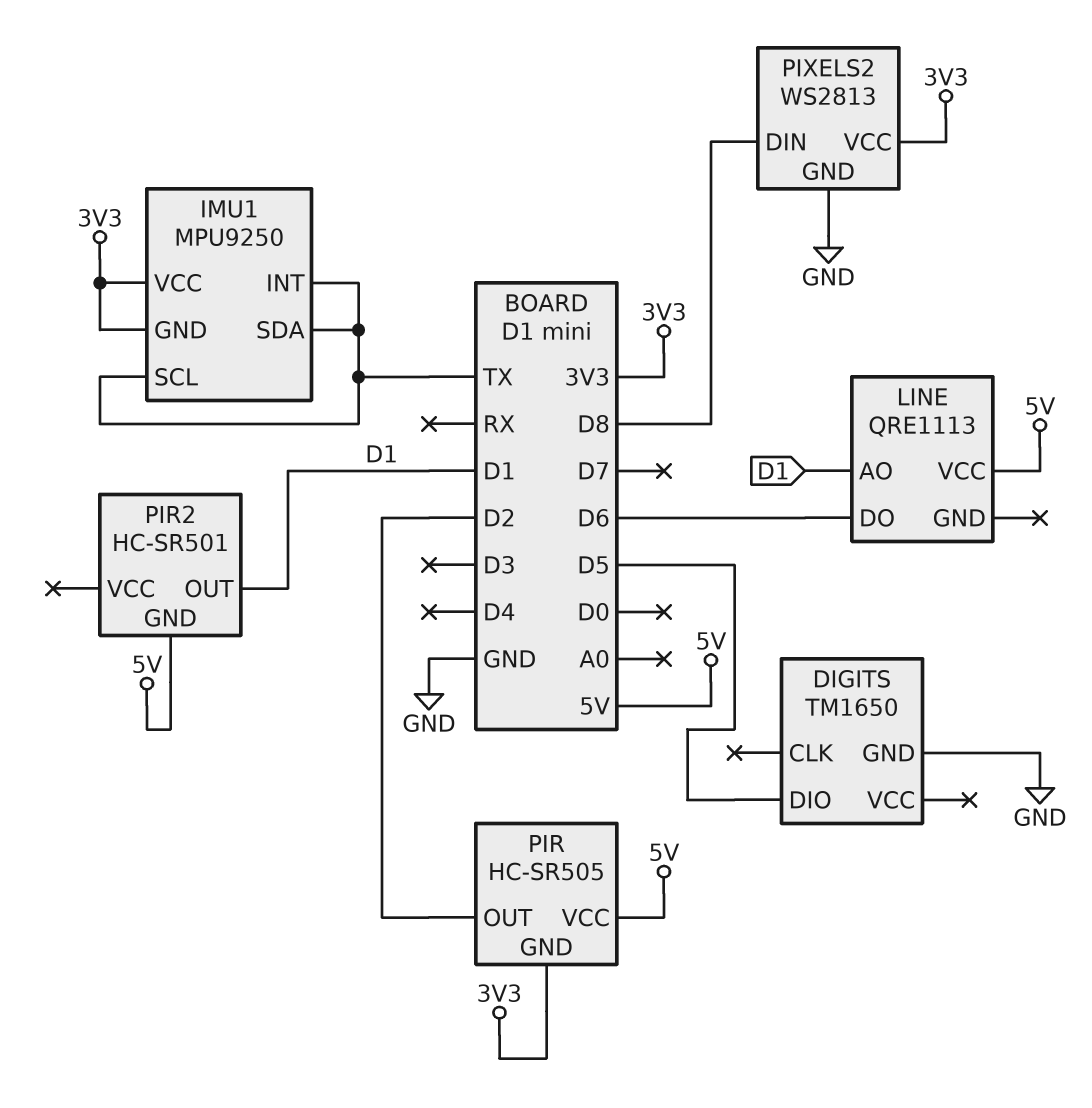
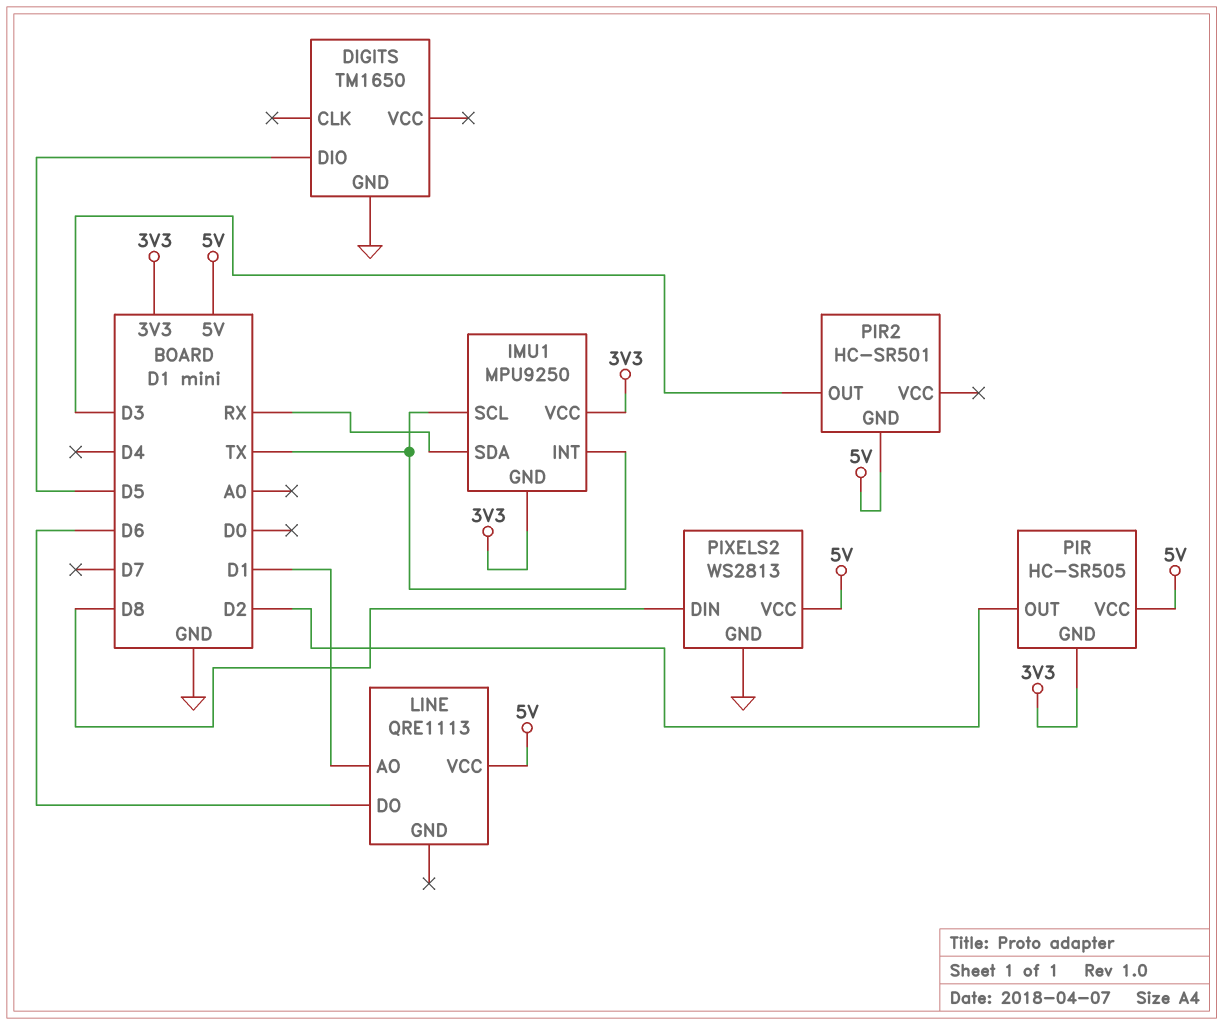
IMU1 pin SDA: TX -> RX
PIR2 pin OUT: D1 -> D3
PIXELS2 pin VCC: 3V3 -> 5V

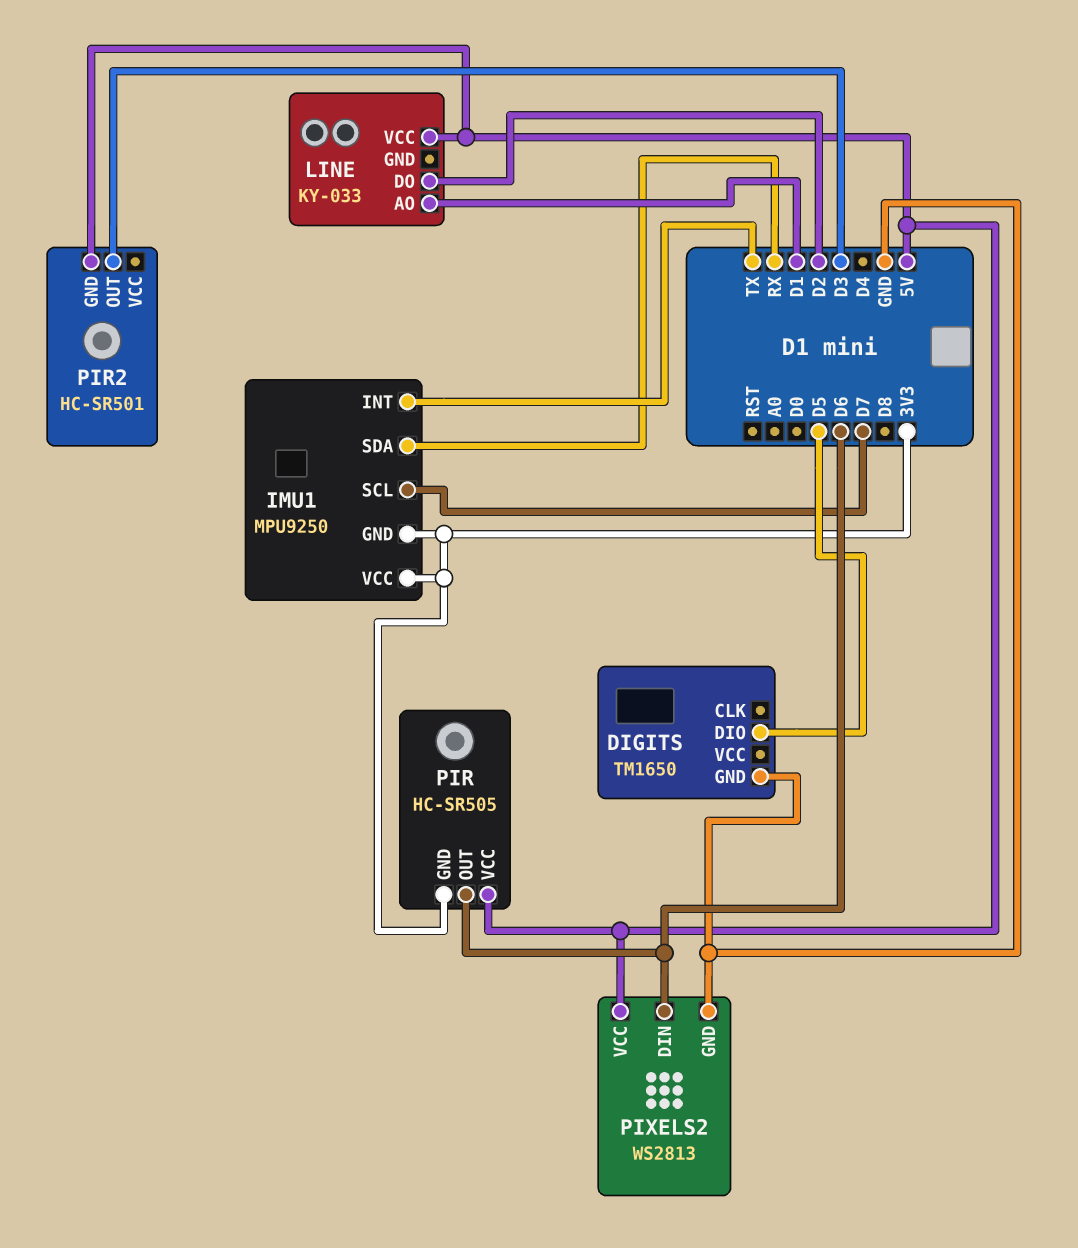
IMU1 pin SCL: TX -> D7
LINE: QRE1113 -> KY-033
LINE pin DO: D6 -> D2
PIR pin OUT: D2 -> D6
PIXELS2 pin DIN: D8 -> D6

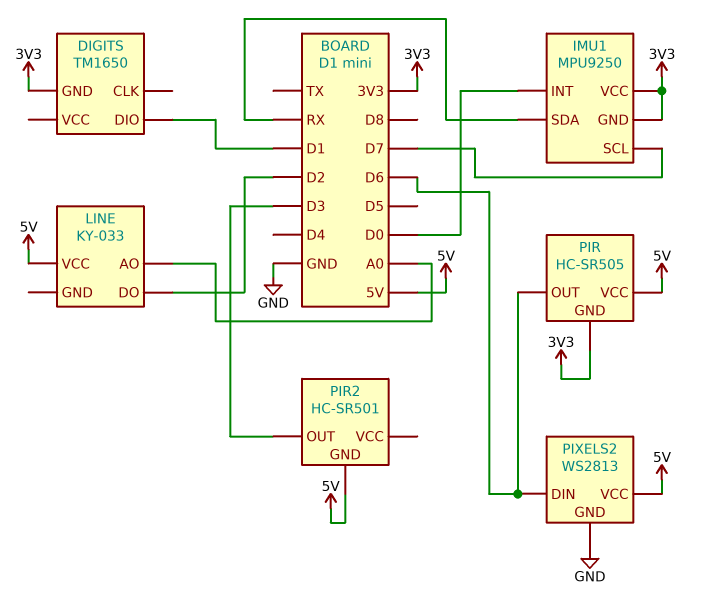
DIGITS pin DIO: D5 -> D1
DIGITS pin GND: GND -> 3V3
IMU1 pin INT: TX -> D0
LINE pin AO: D1 -> A0

